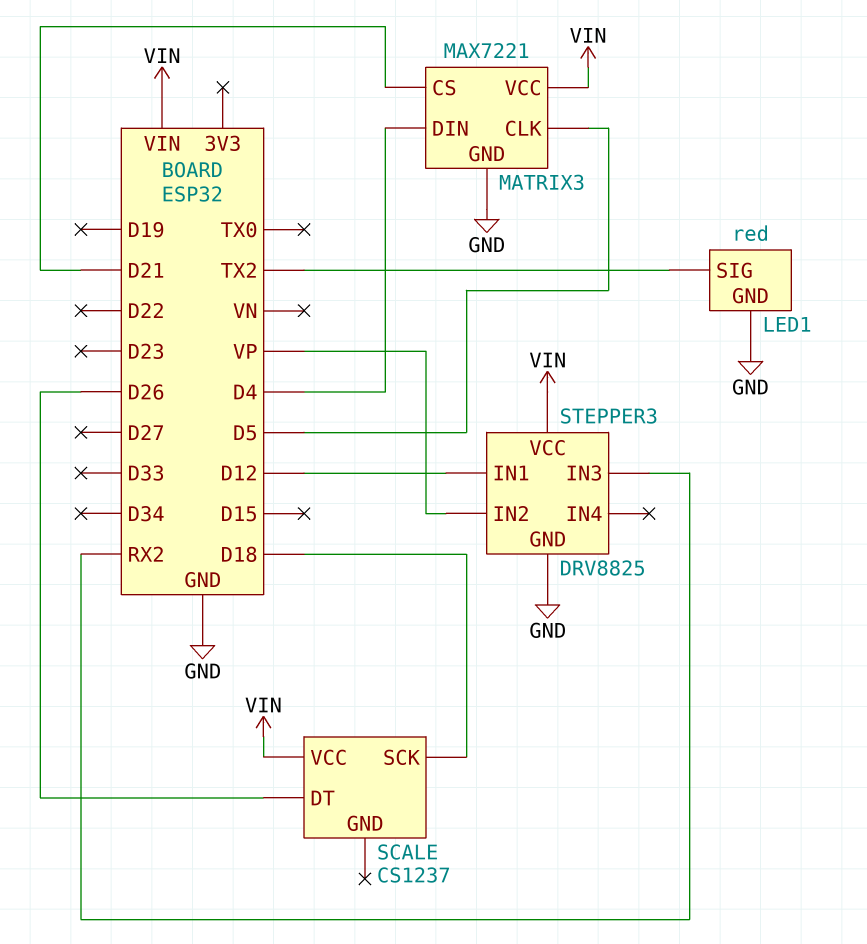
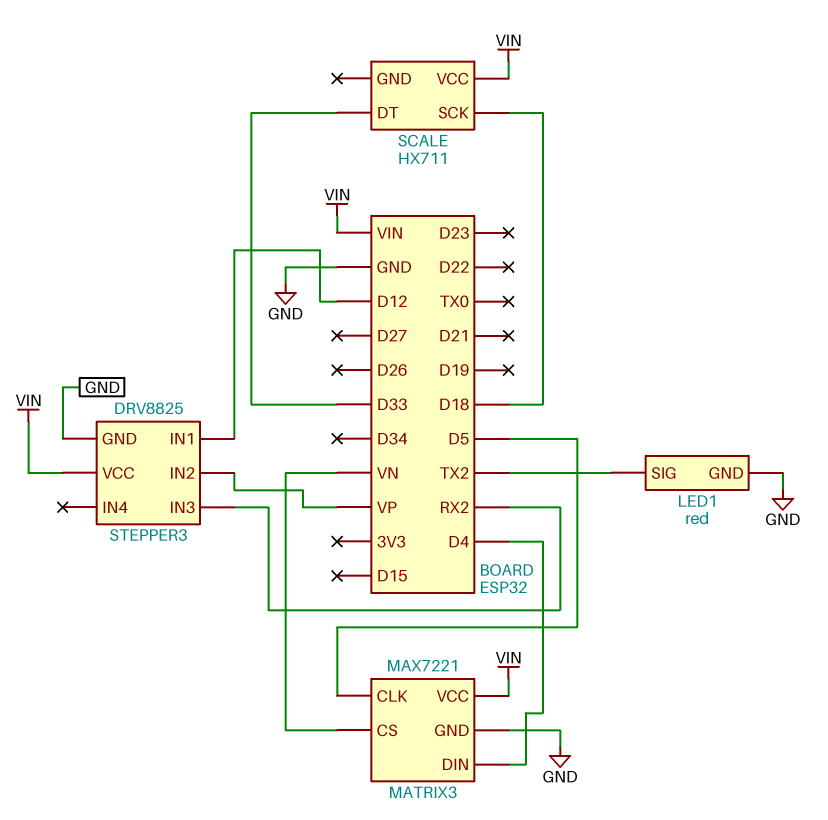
MATRIX3 pin CS: D21 -> VN
SCALE: CS1237 -> HX711
SCALE pin DT: D26 -> D33

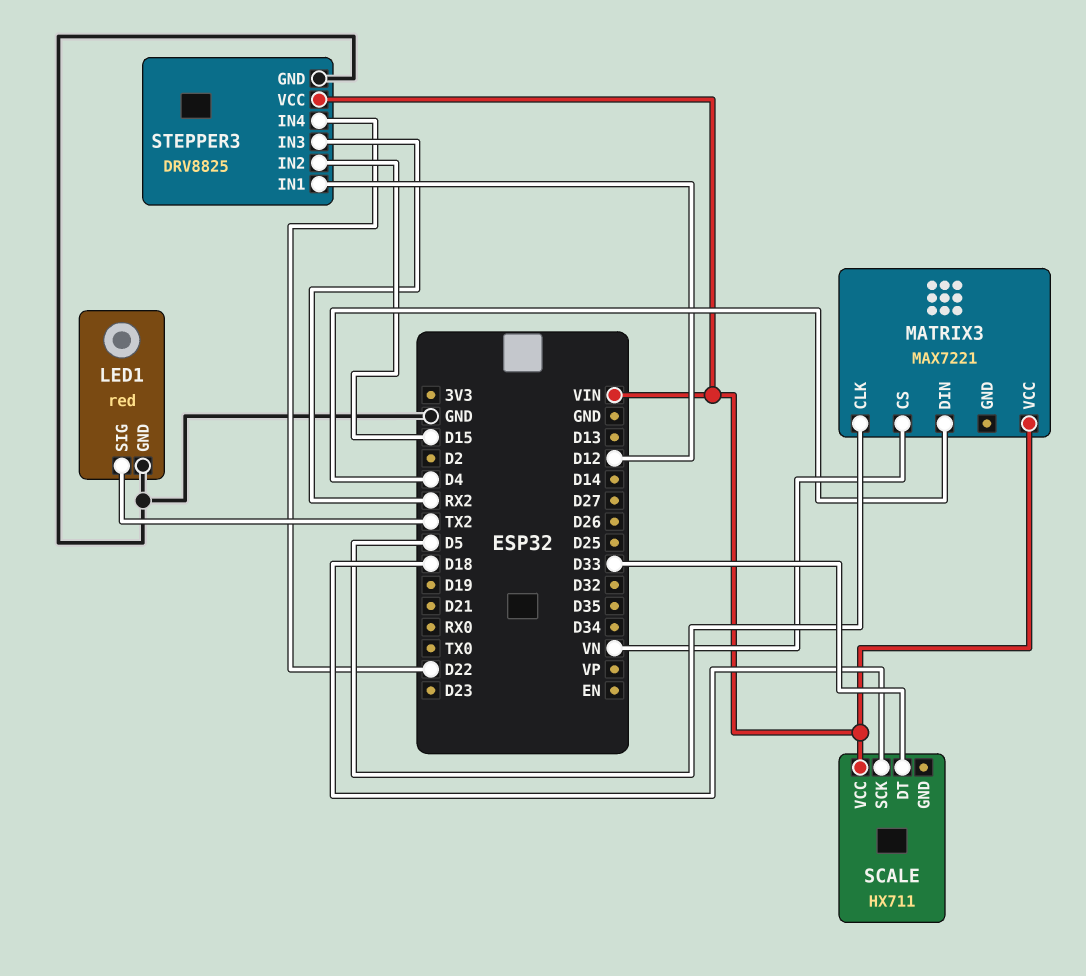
MATRIX3 pin GND: GND -> none
STEPPER3 pin IN2: VP -> D15
STEPPER3 pin IN4: none -> D22

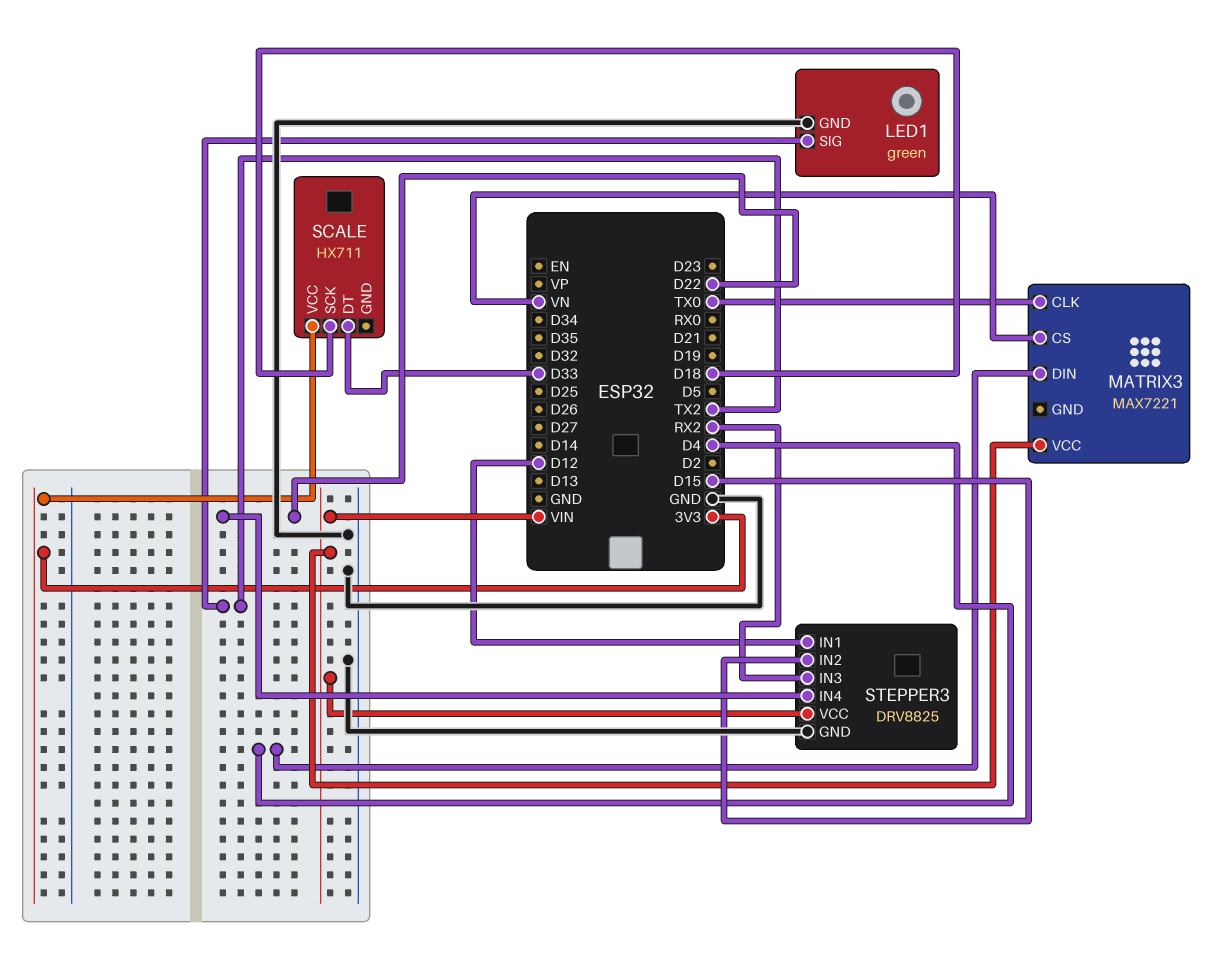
LED1: red -> green
MATRIX3 pin CLK: D5 -> TX0
SCALE pin VCC: VIN -> 3V3

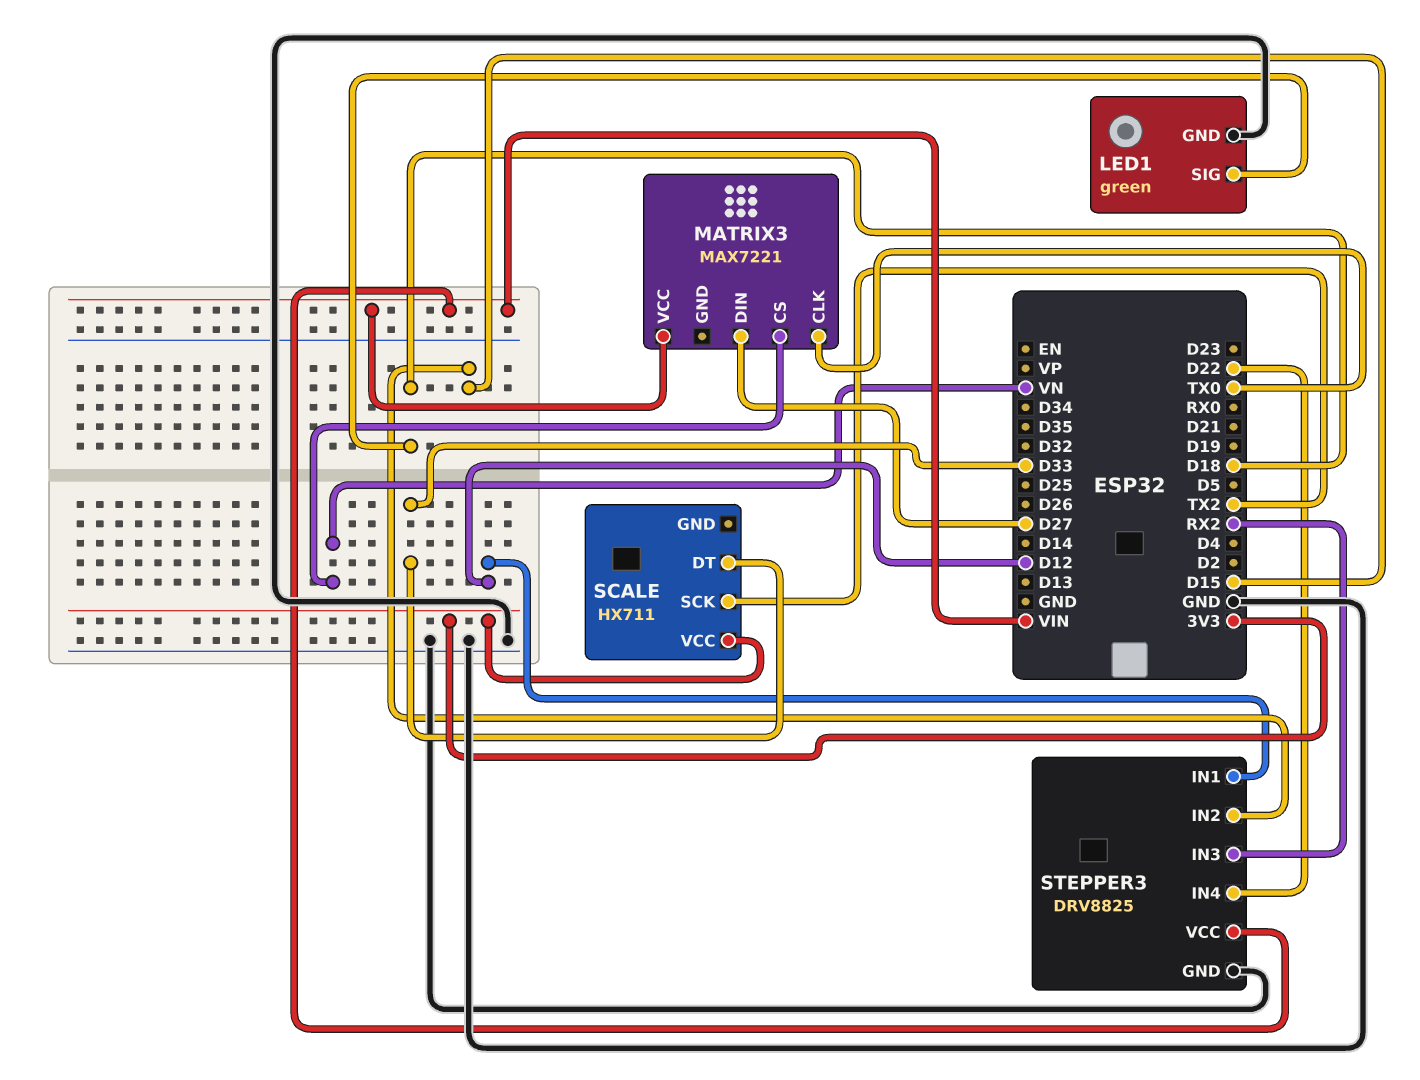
LED1 pin SIG: TX2 -> D18
MATRIX3 pin DIN: D4 -> D27
SCALE pin SCK: D18 -> TX2

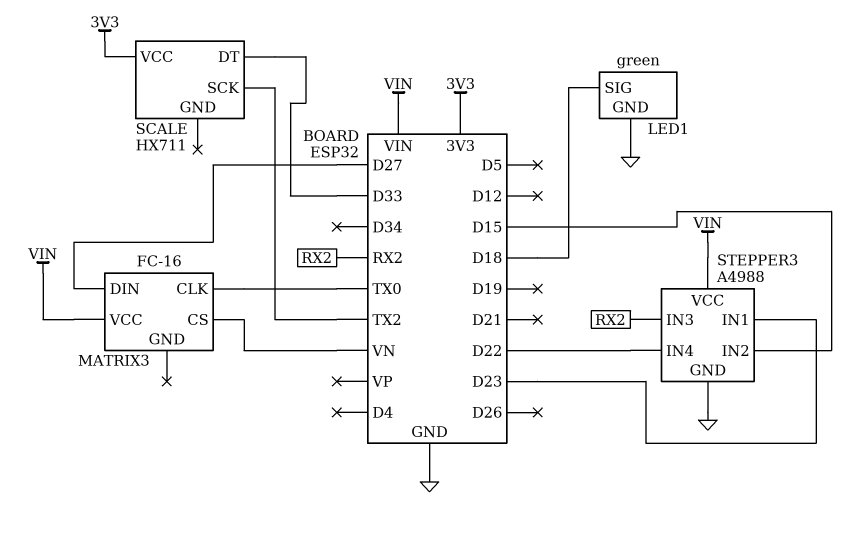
MATRIX3: MAX7221 -> FC-16
STEPPER3: DRV8825 -> A4988
STEPPER3 pin IN1: D12 -> D23

